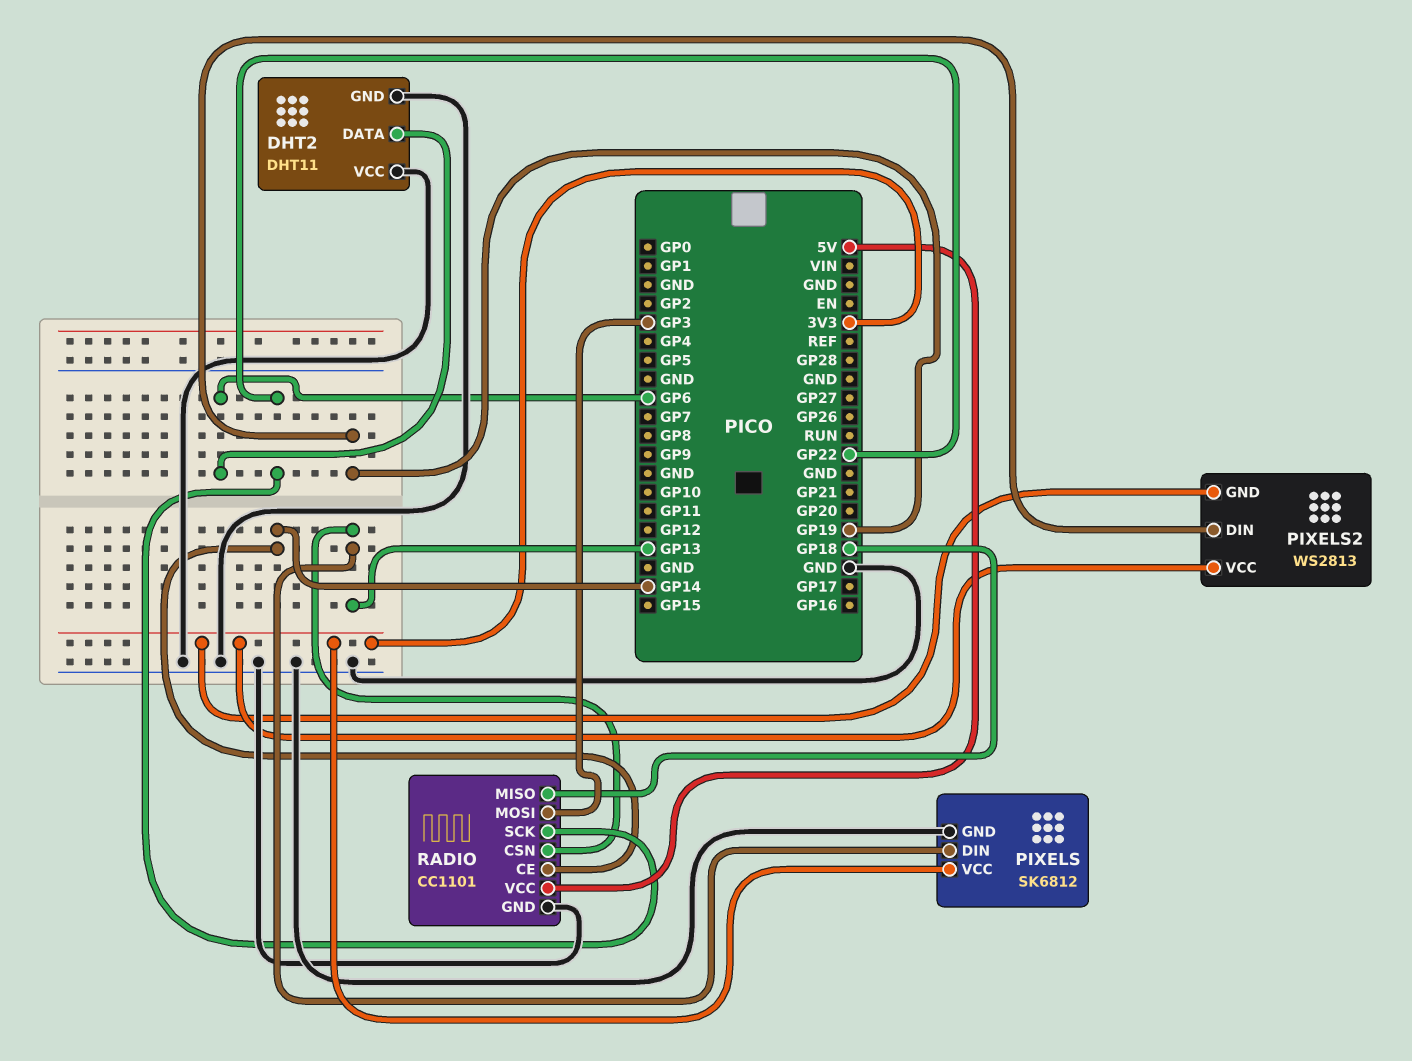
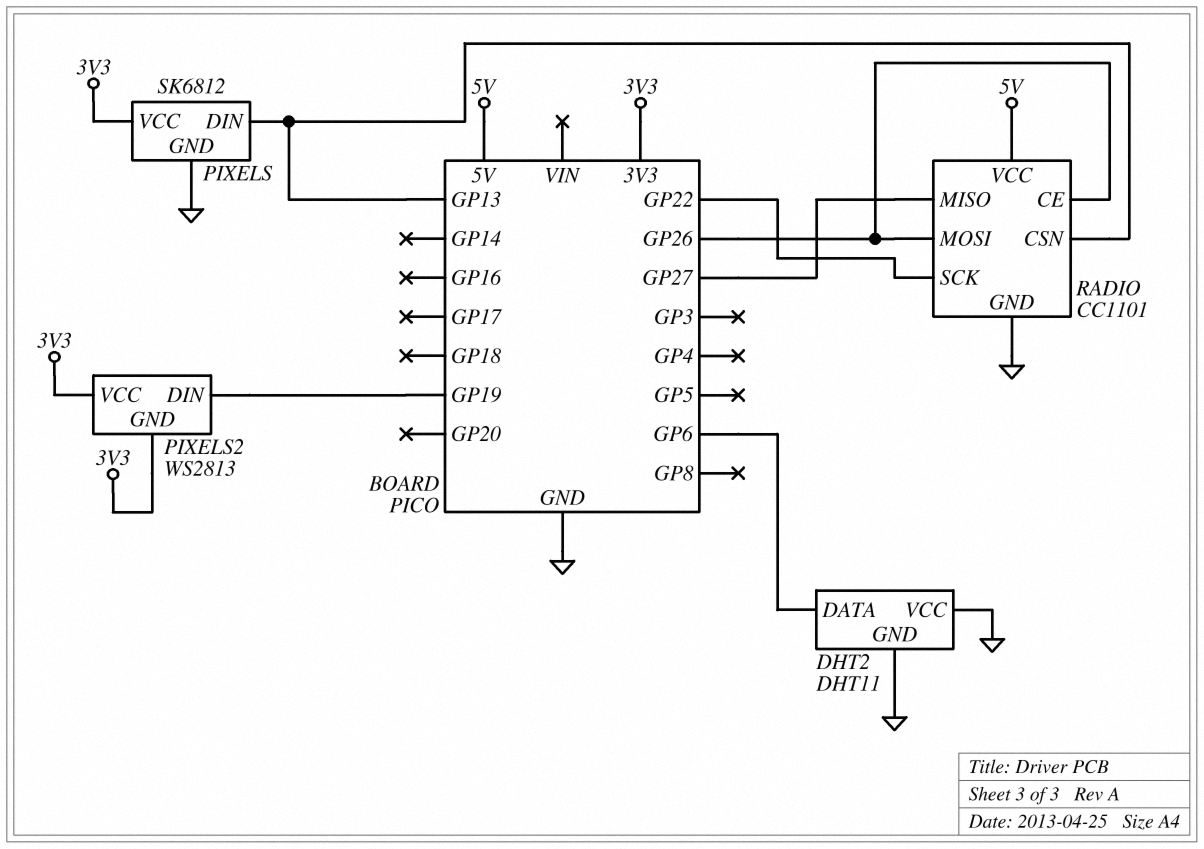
RADIO pin CE: GP14 -> GP26
RADIO pin MISO: GP18 -> GP27
RADIO pin MOSI: GP3 -> GP26

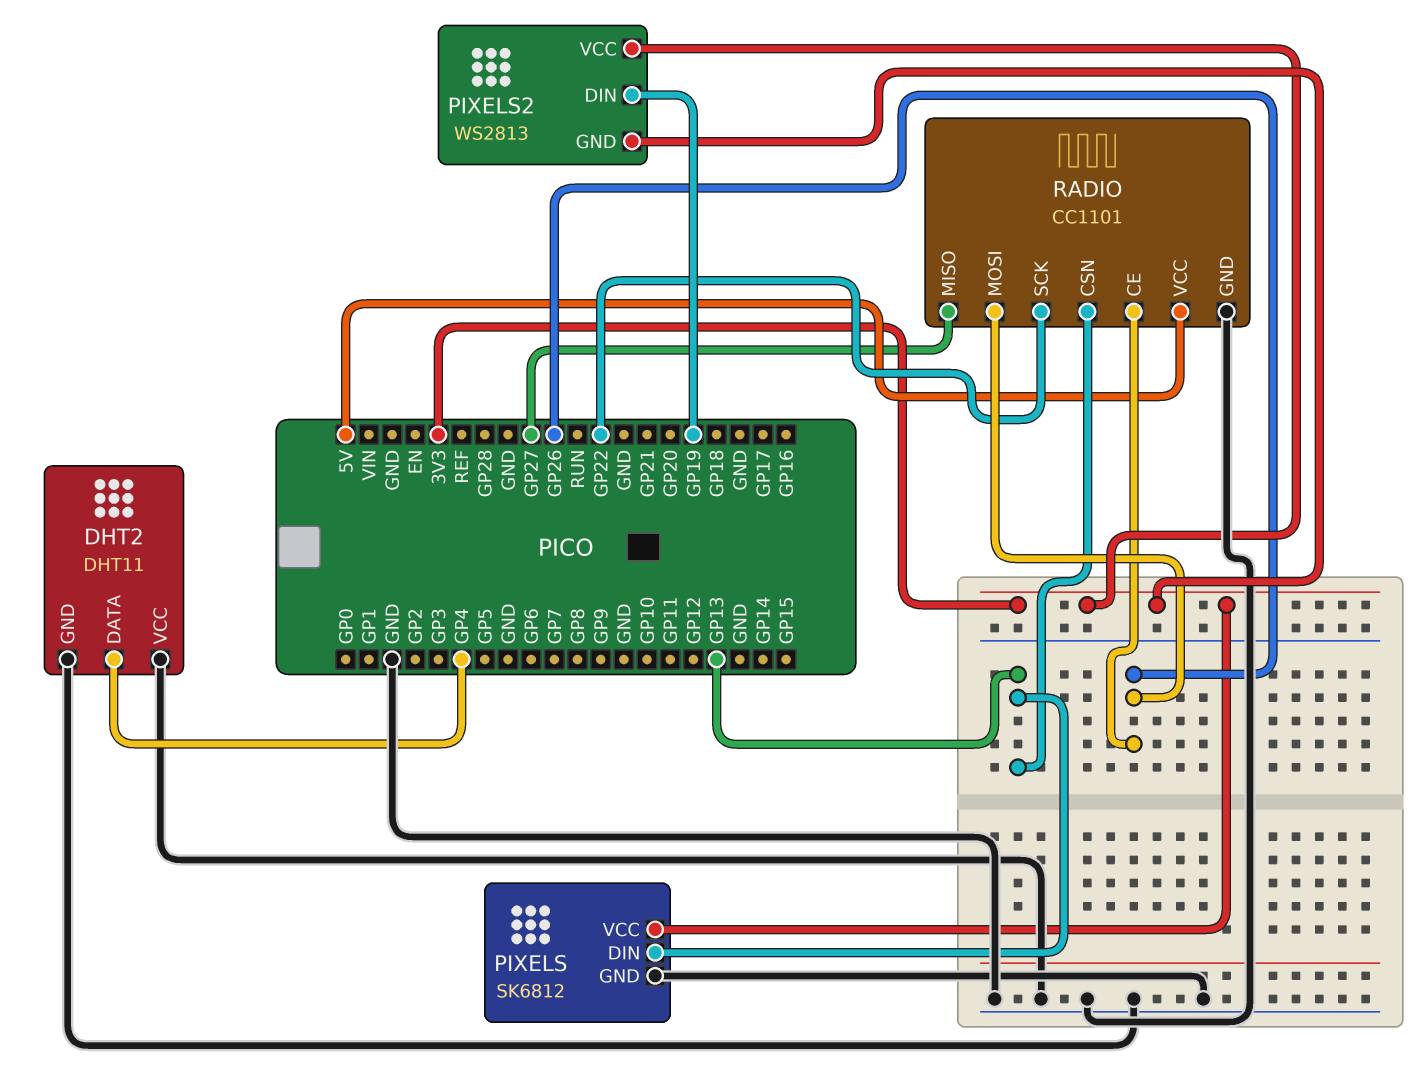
DHT2 pin DATA: GP6 -> GP4

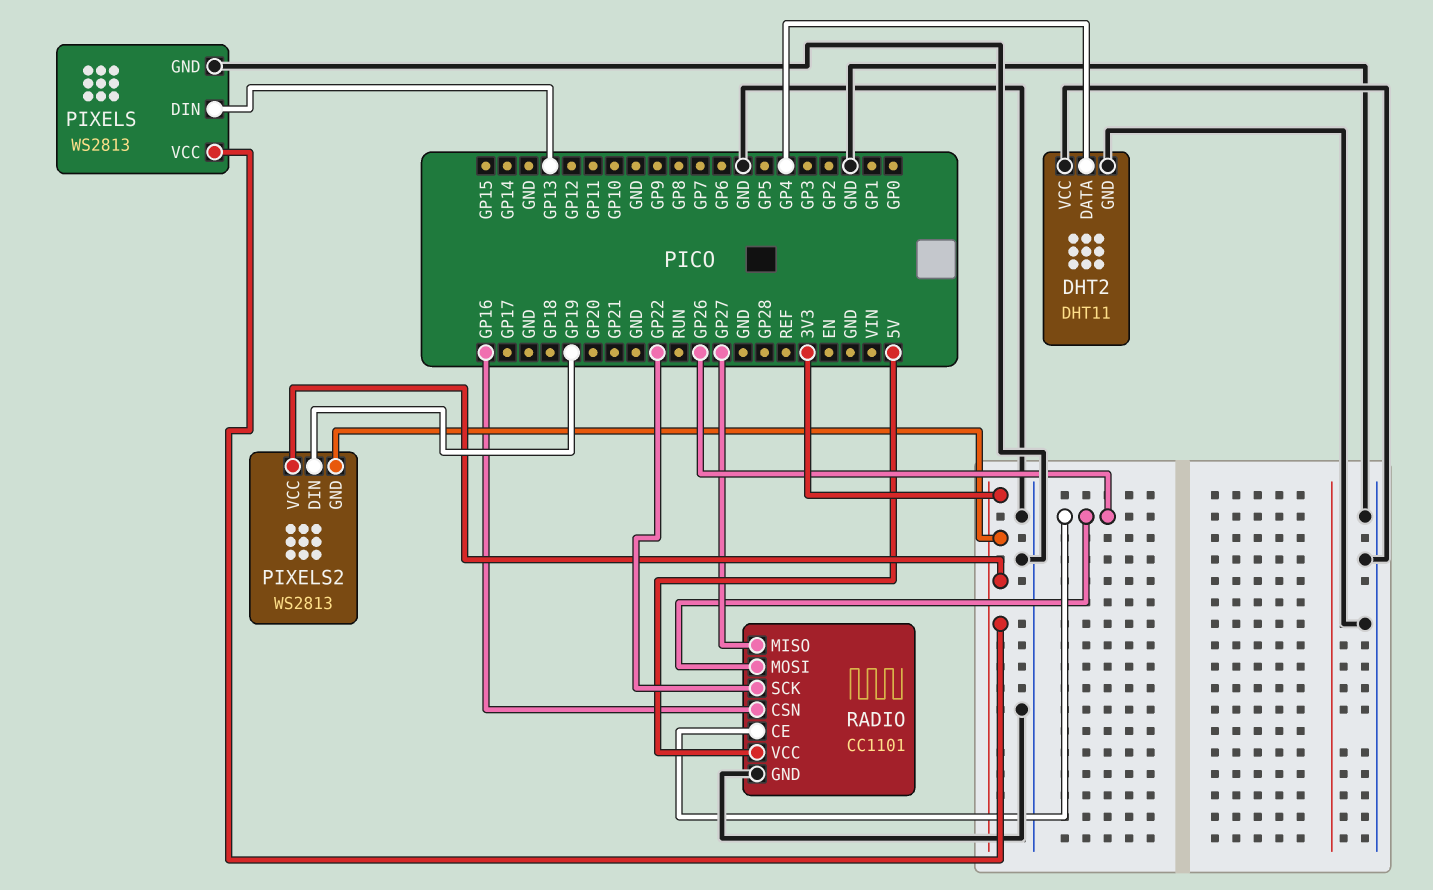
PIXELS: SK6812 -> WS2813
RADIO pin CSN: GP13 -> GP16

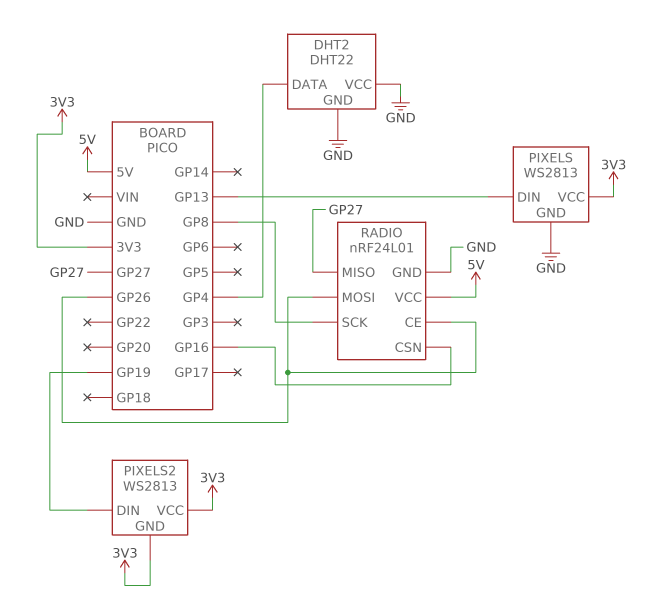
DHT2: DHT11 -> DHT22
RADIO: CC1101 -> nRF24L01
RADIO pin SCK: GP22 -> GP8

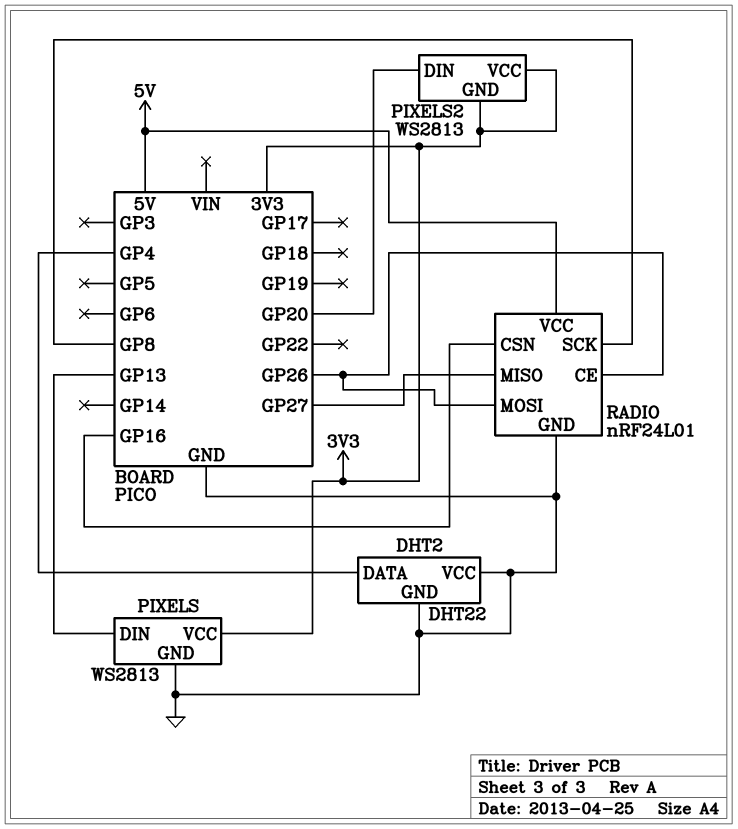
PIXELS2 pin DIN: GP19 -> GP20

